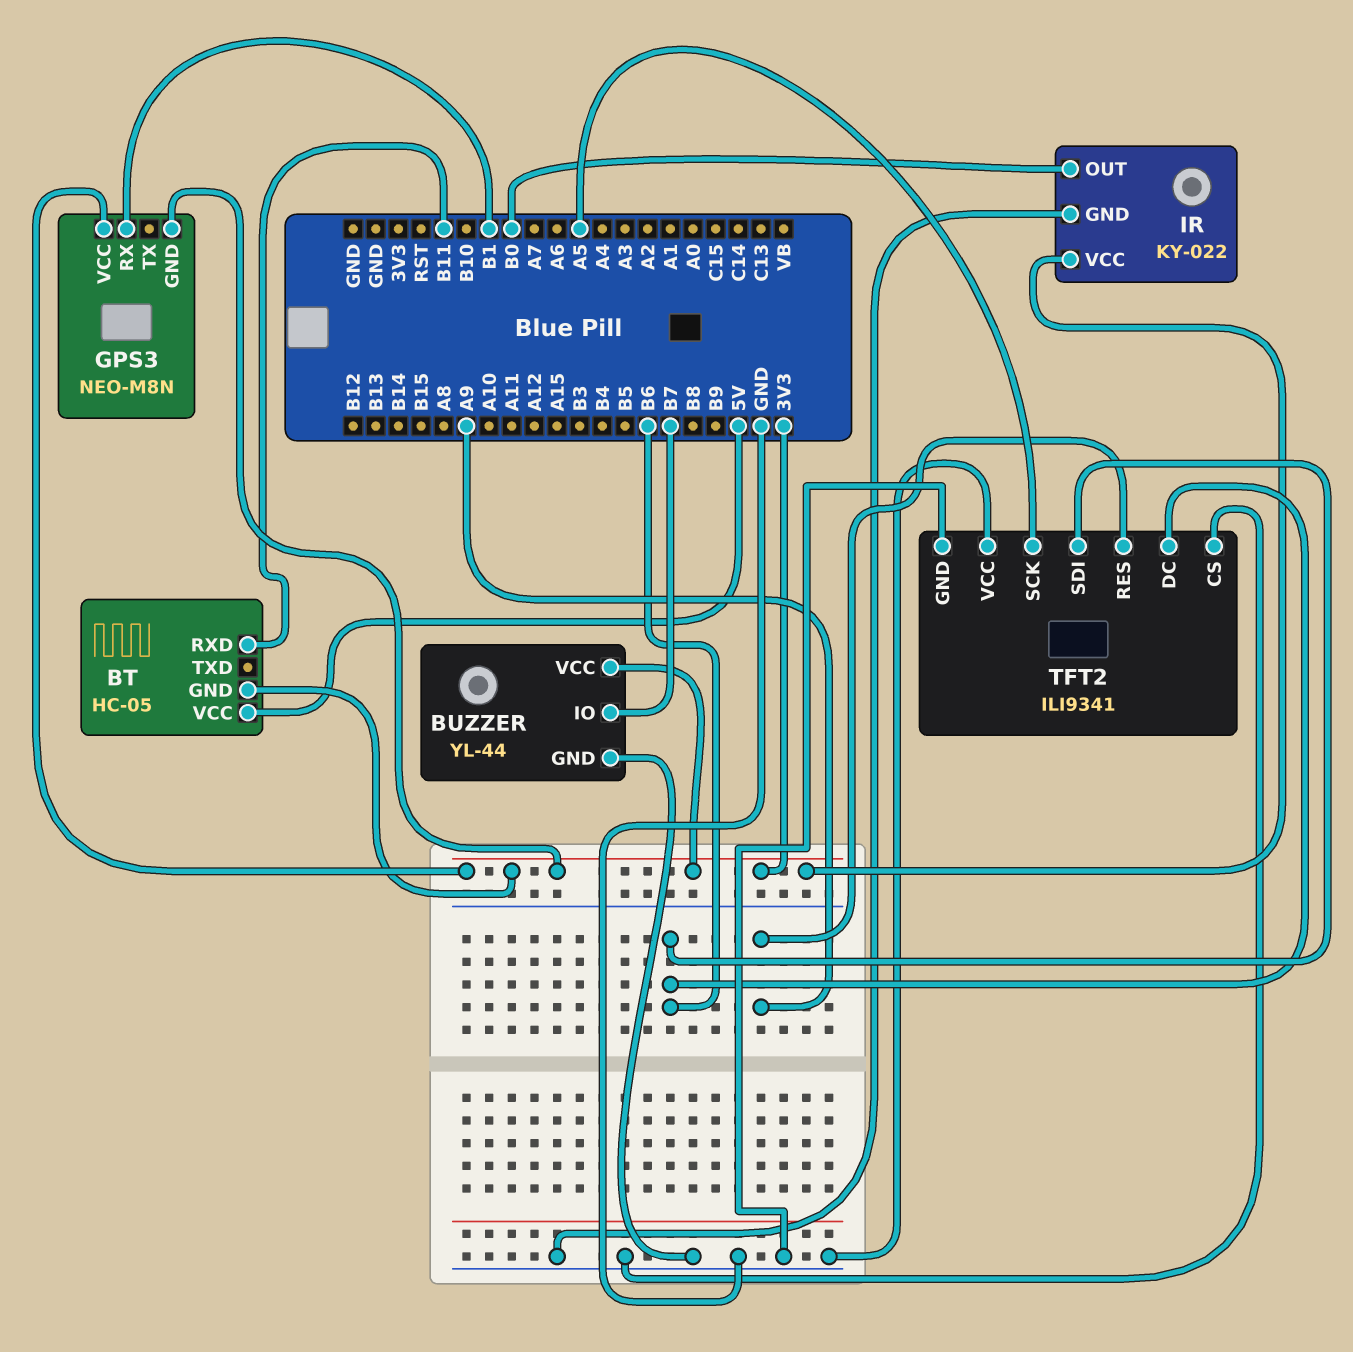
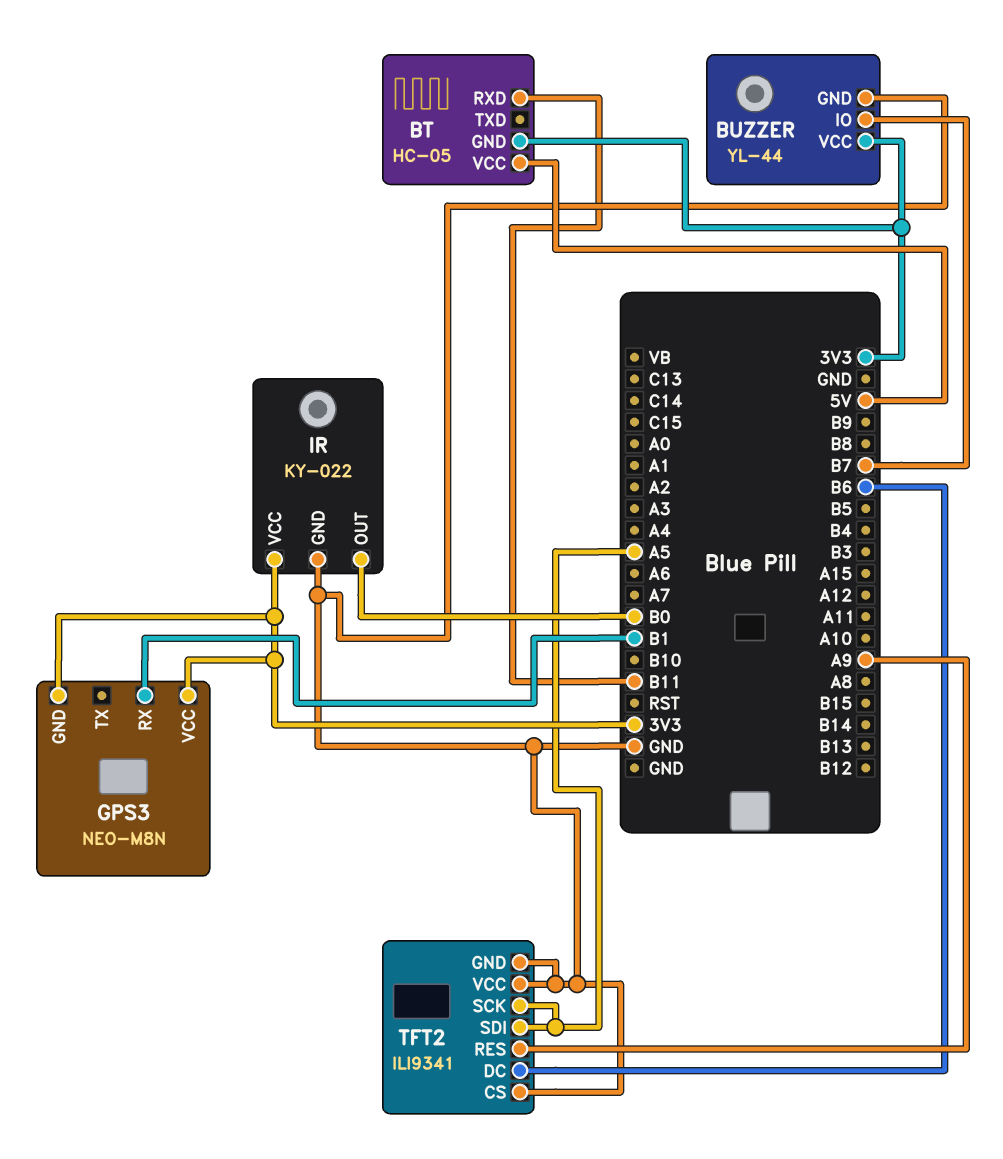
TFT2 pin SDI: B6 -> A5

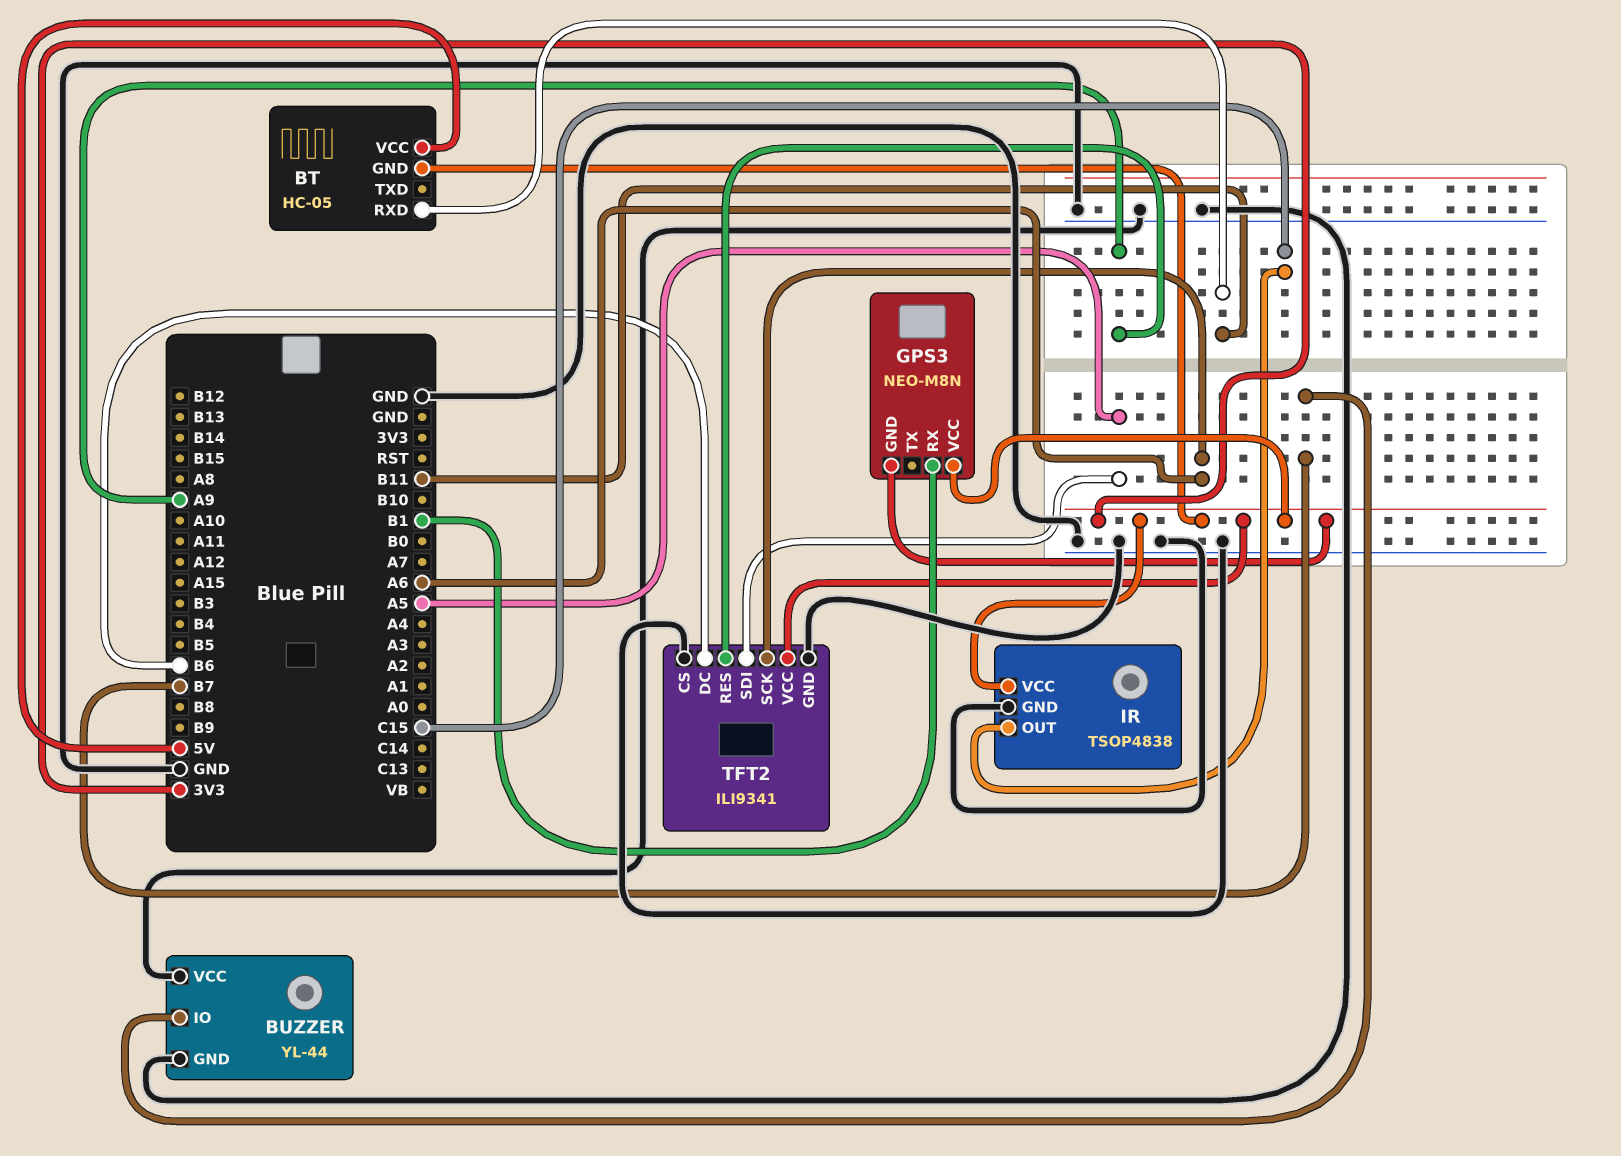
BUZZER pin VCC: 3V3 -> GND
IR: KY-022 -> TSOP4838
IR pin OUT: B0 -> C15
TFT2 pin SCK: A5 -> A6
TFT2 pin VCC: GND -> 3V3

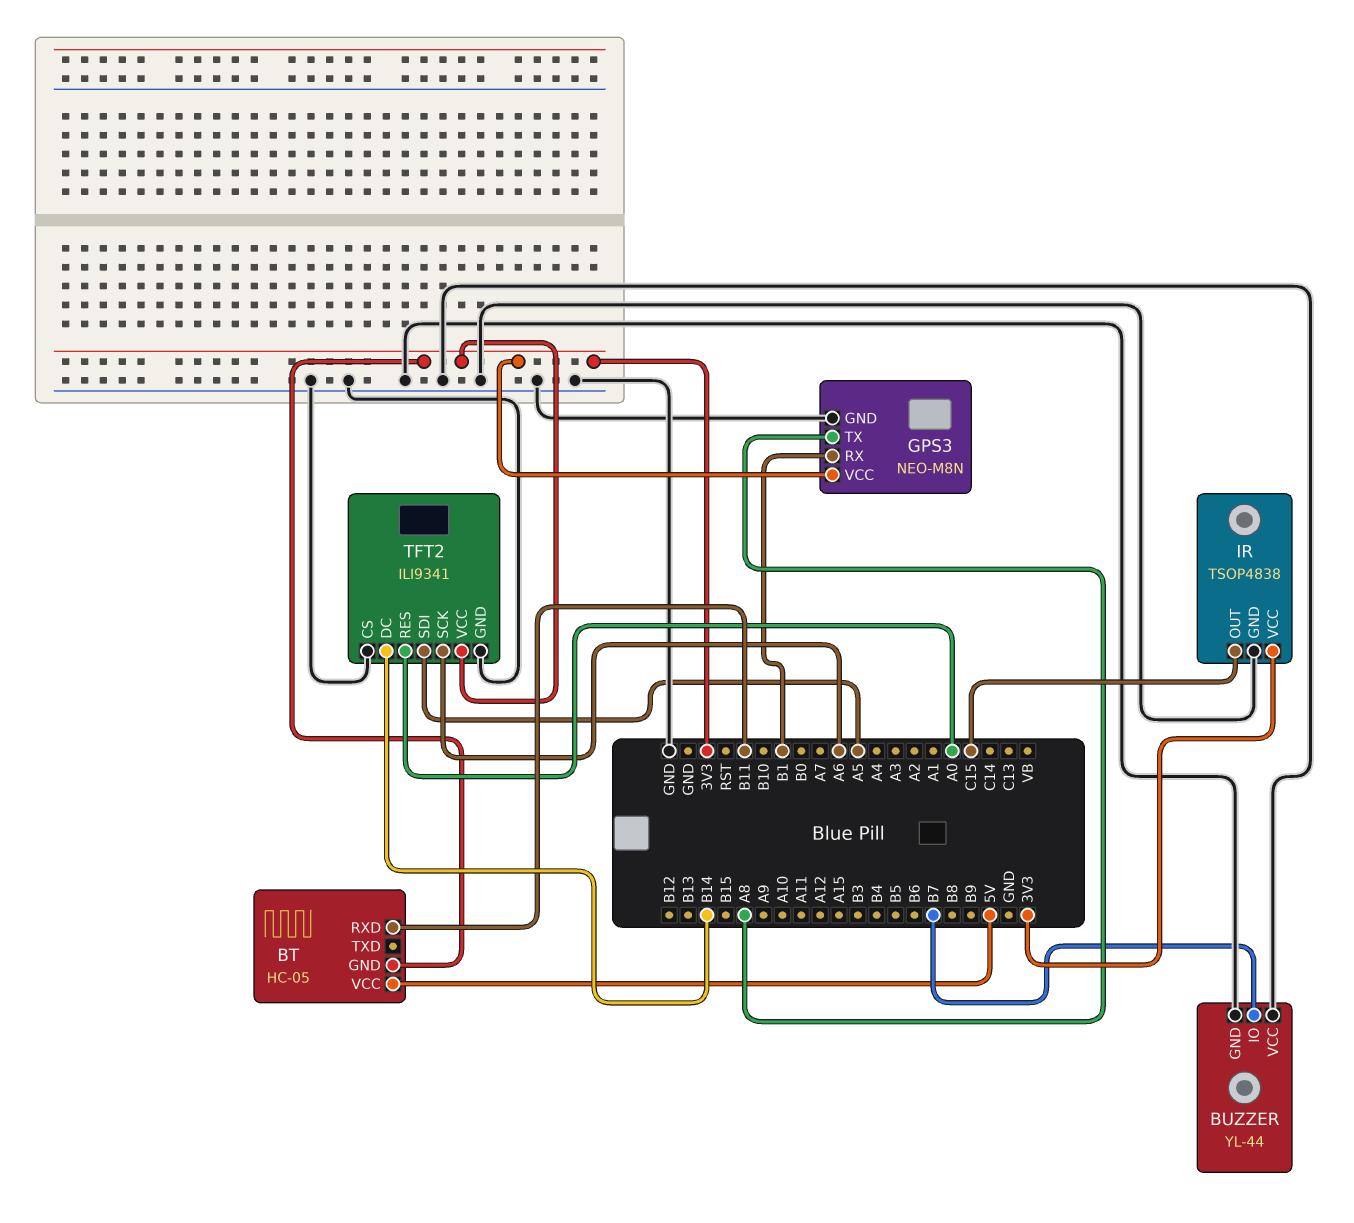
GPS3 pin GND: 3V3 -> GND
GPS3 pin TX: none -> A8
TFT2 pin DC: B6 -> B14
TFT2 pin RES: A9 -> A0

